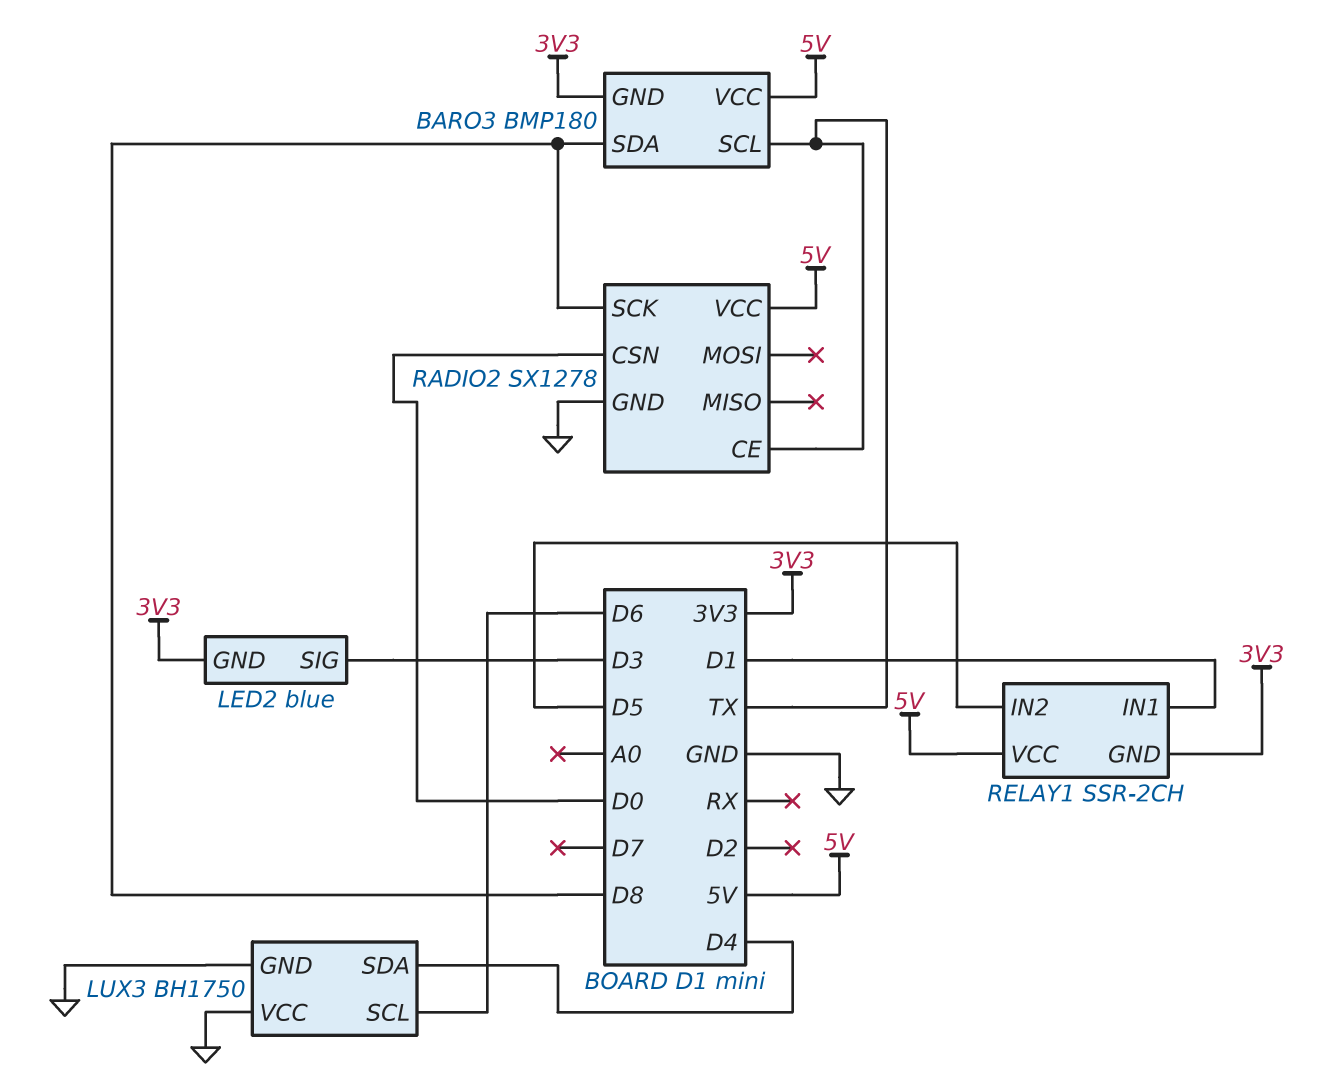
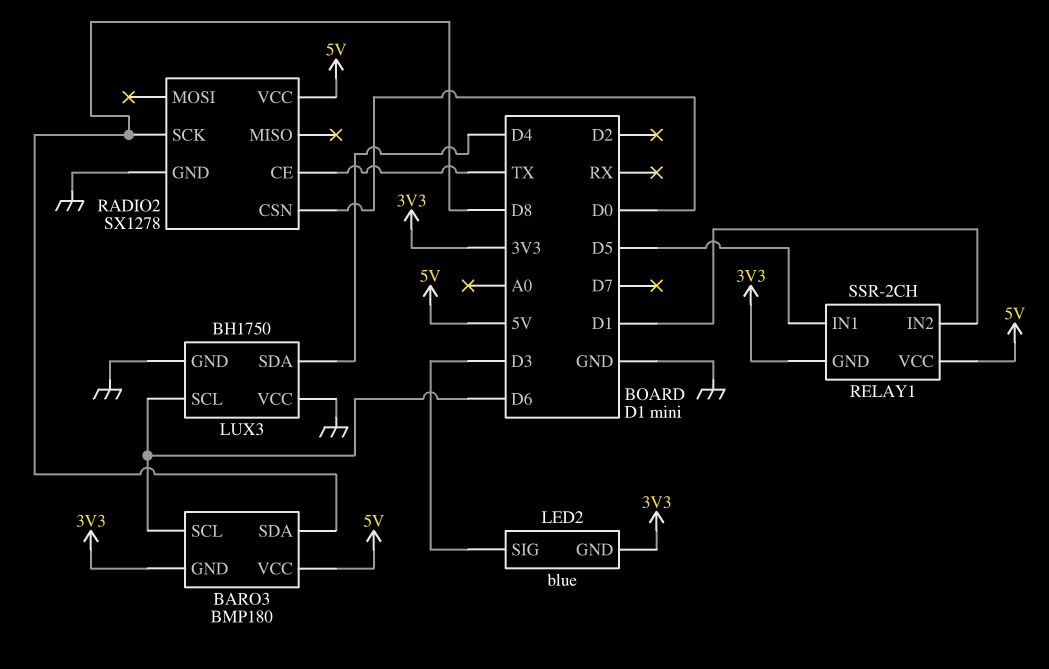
BARO3 pin SCL: TX -> D6
RELAY1 pin IN1: D1 -> D5
RELAY1 pin IN2: D5 -> D1

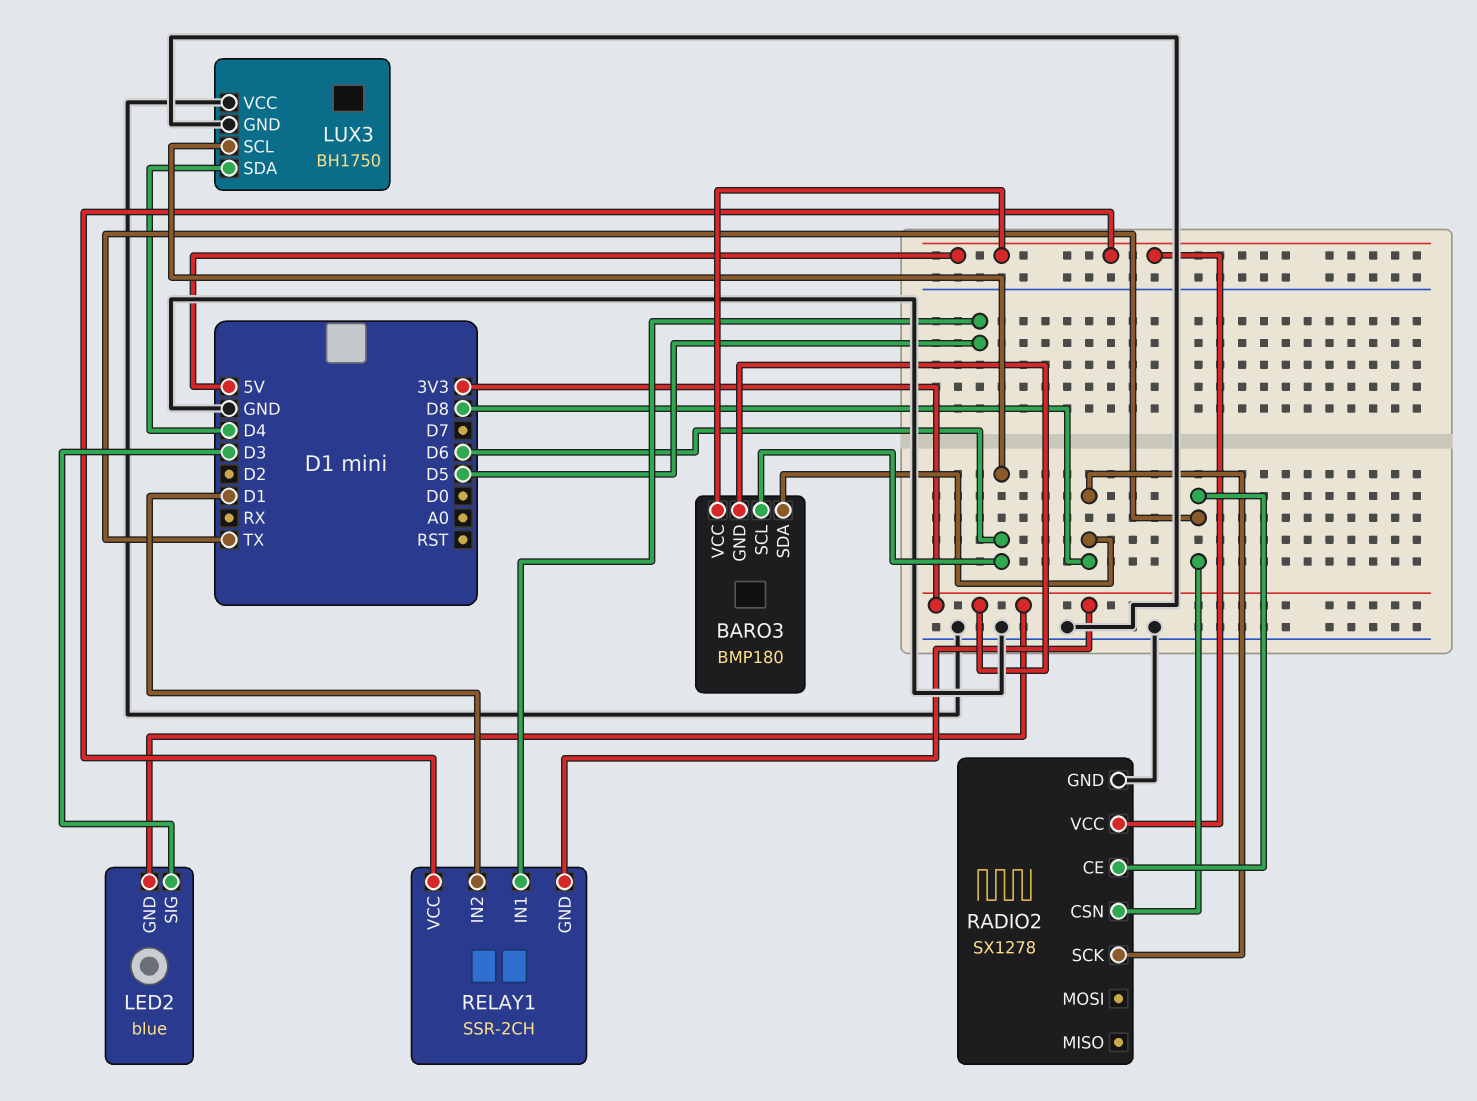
RADIO2 pin CSN: D0 -> TX

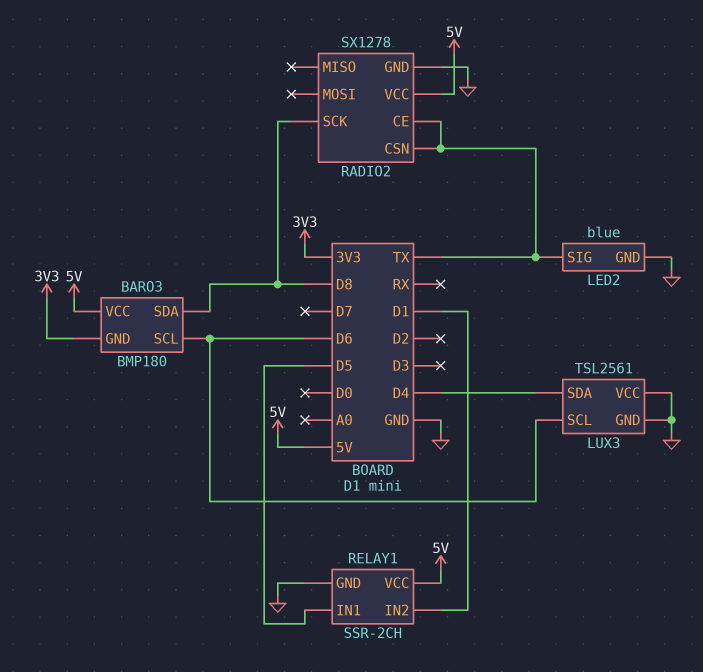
LED2 pin GND: 3V3 -> GND
LED2 pin SIG: D3 -> TX
LUX3: BH1750 -> TSL2561
RELAY1 pin GND: 3V3 -> GND

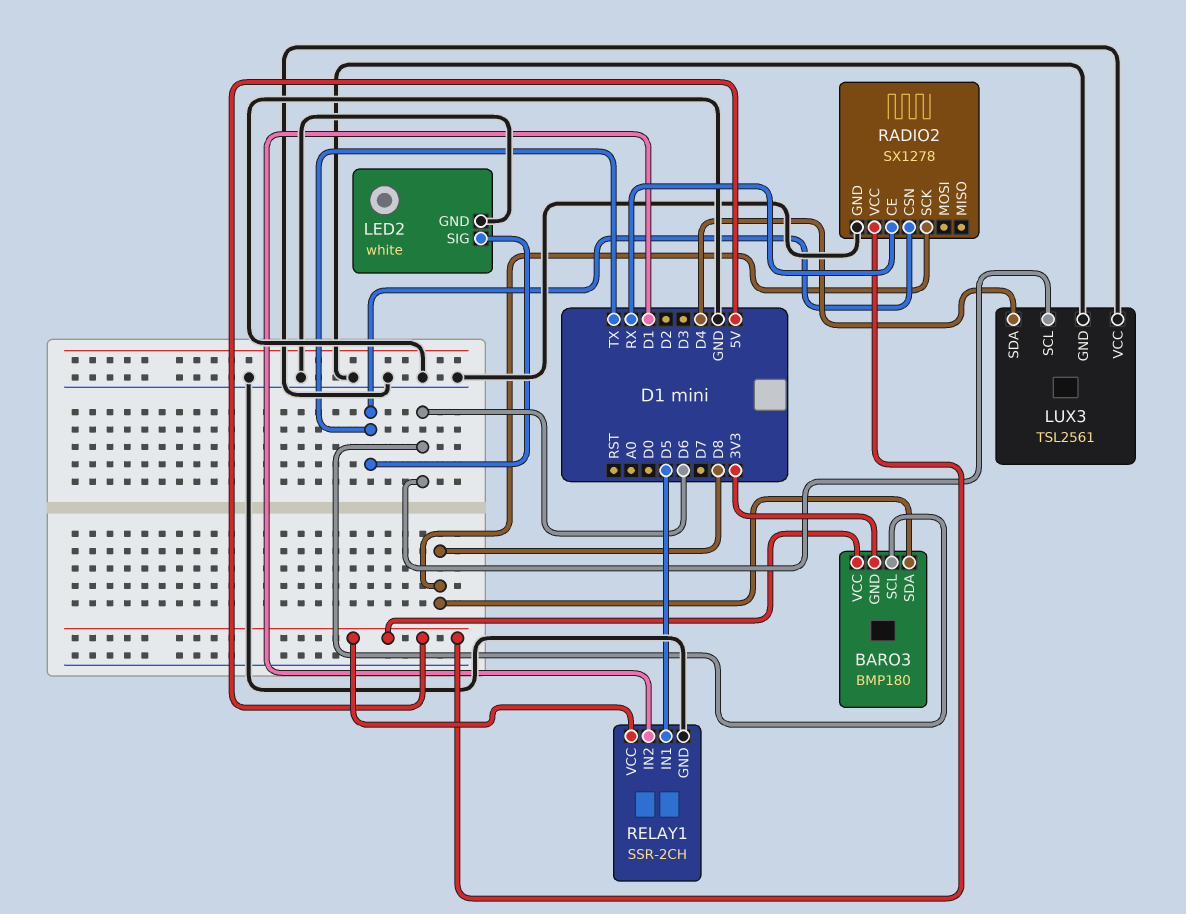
LED2: blue -> white
RADIO2 pin CE: TX -> RX

